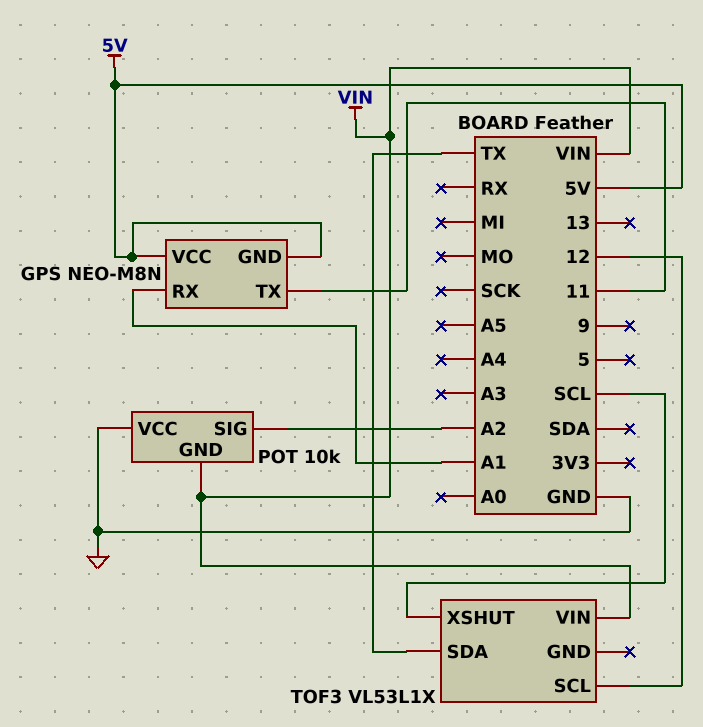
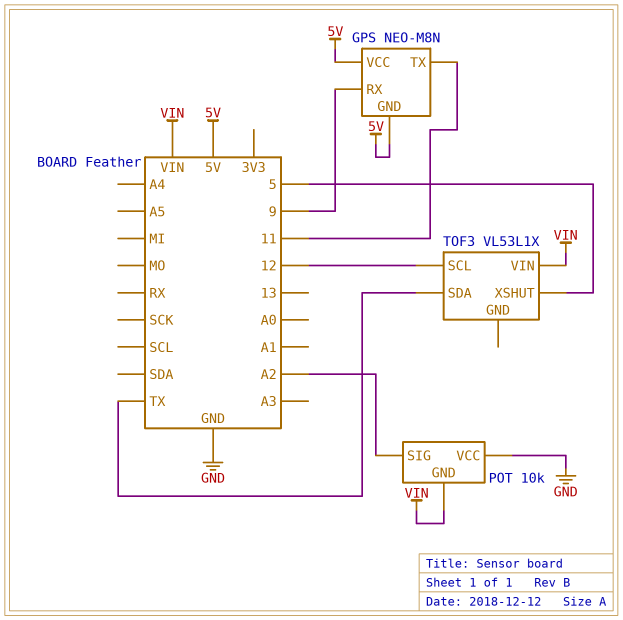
GPS pin RX: A1 -> 9
TOF3 pin XSHUT: SCL -> 5

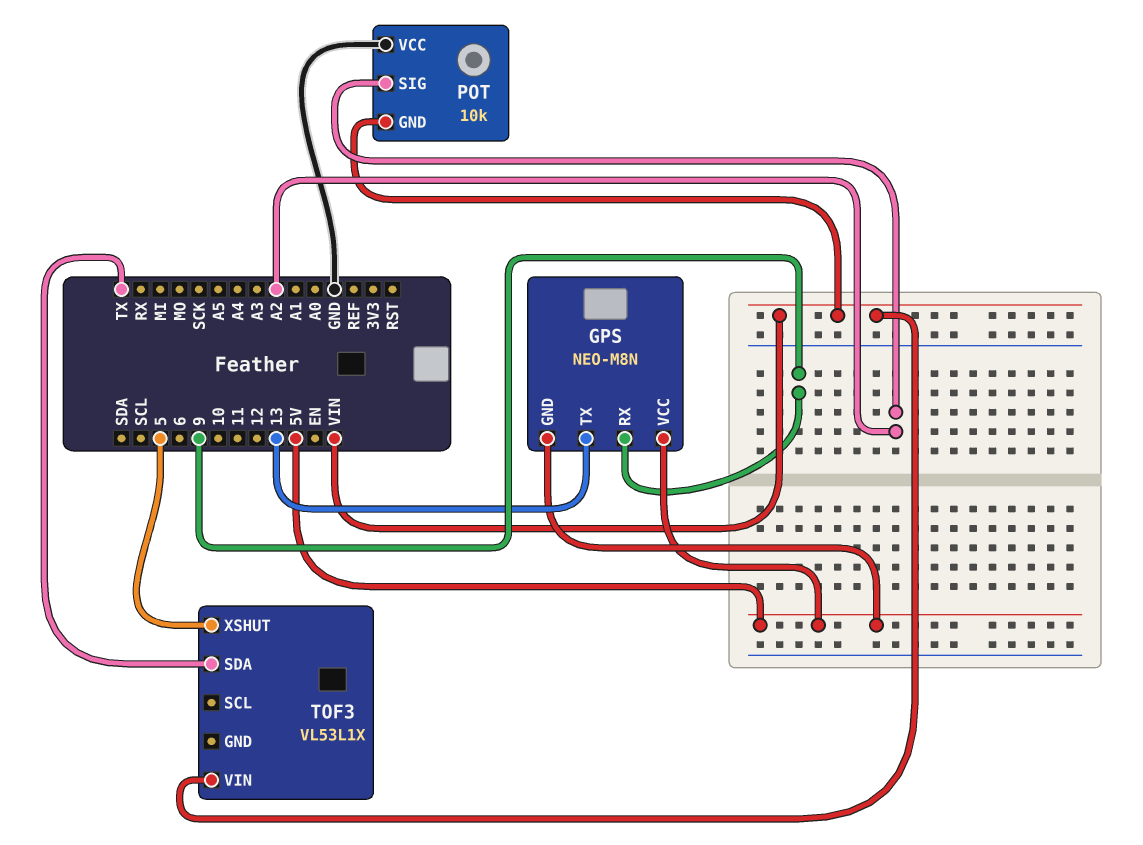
GPS pin TX: 11 -> 13
TOF3 pin SCL: 12 -> none

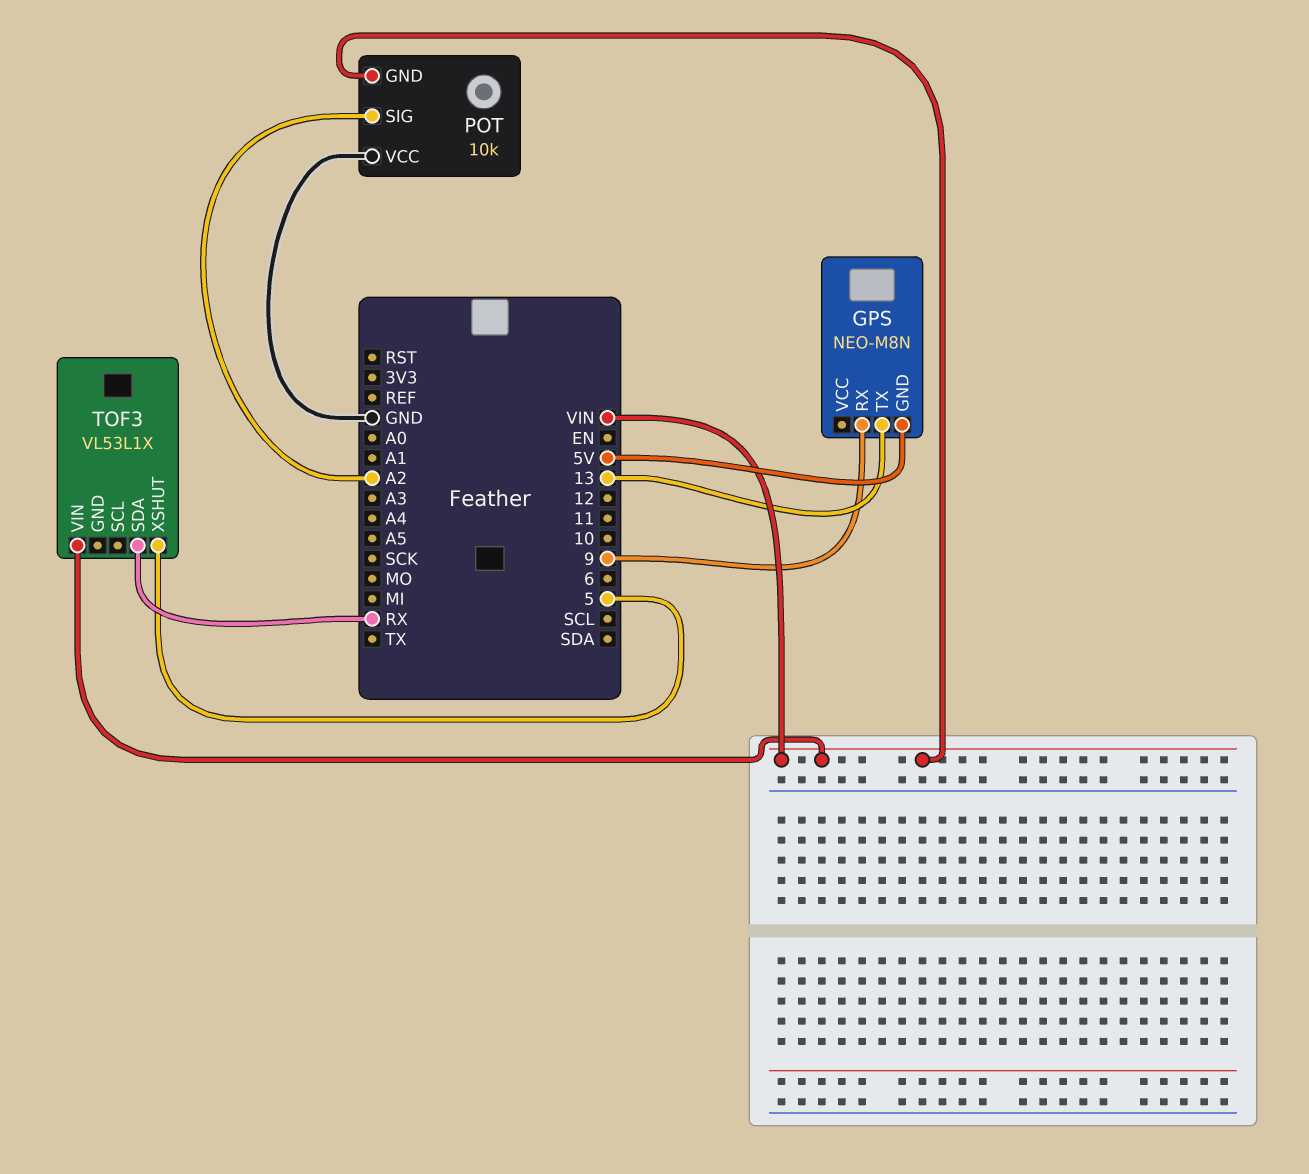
GPS pin VCC: 5V -> none
TOF3 pin SDA: TX -> RX

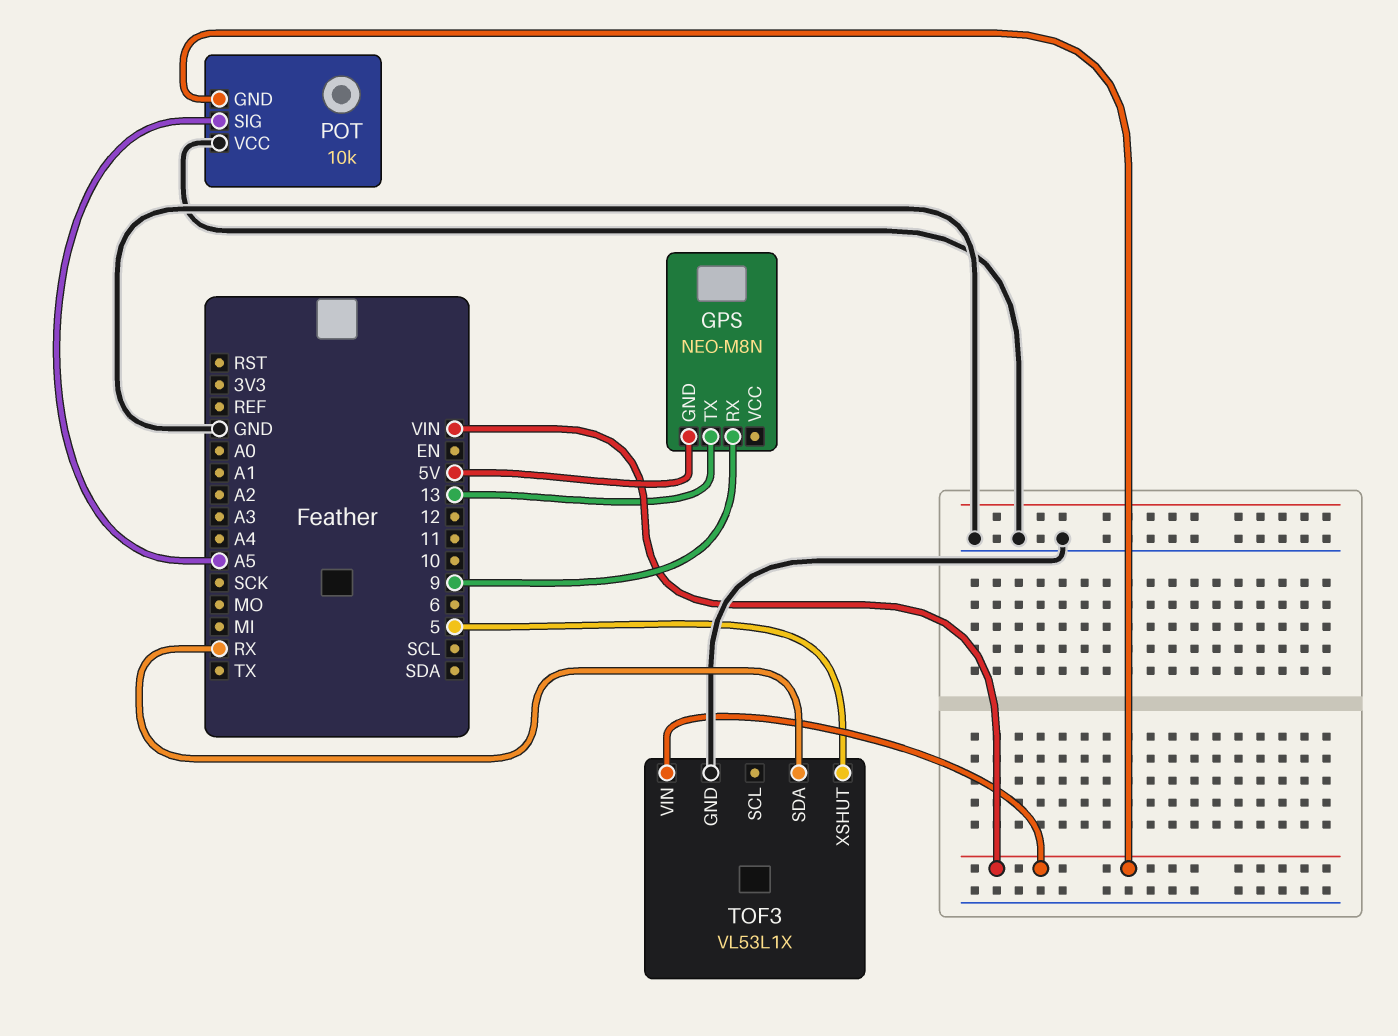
POT pin SIG: A2 -> A5
TOF3 pin GND: none -> GND

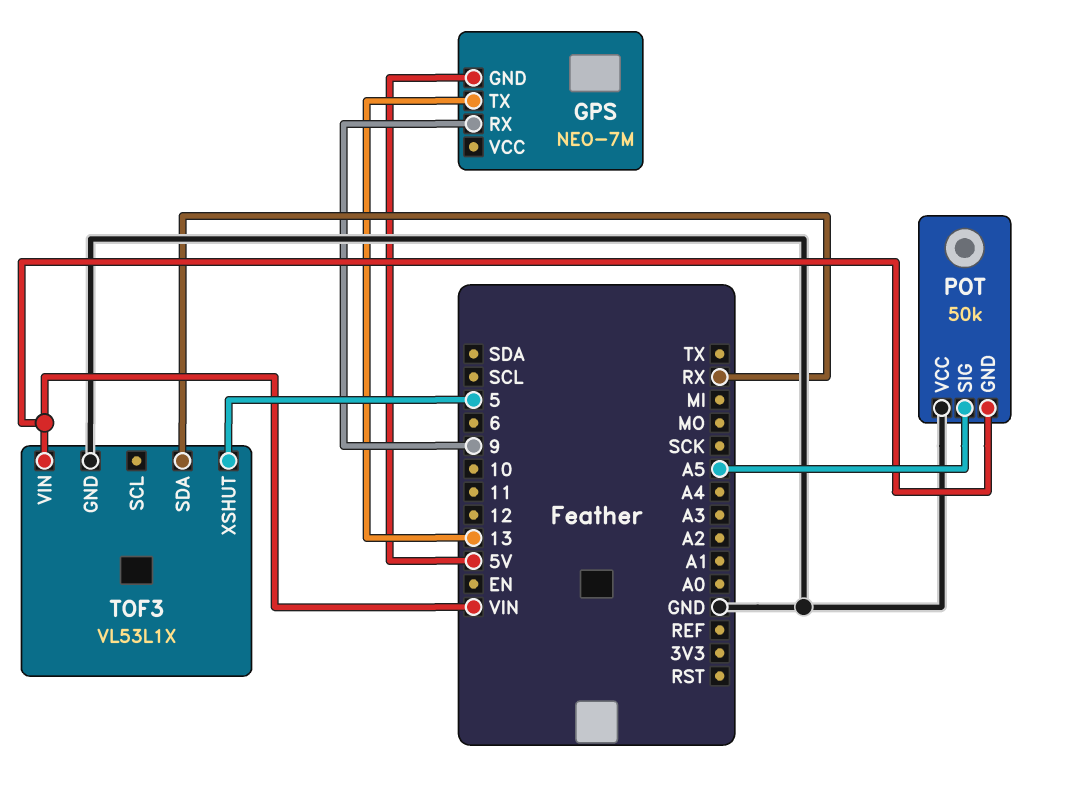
GPS: NEO-M8N -> NEO-7M
POT: 10k -> 50k

